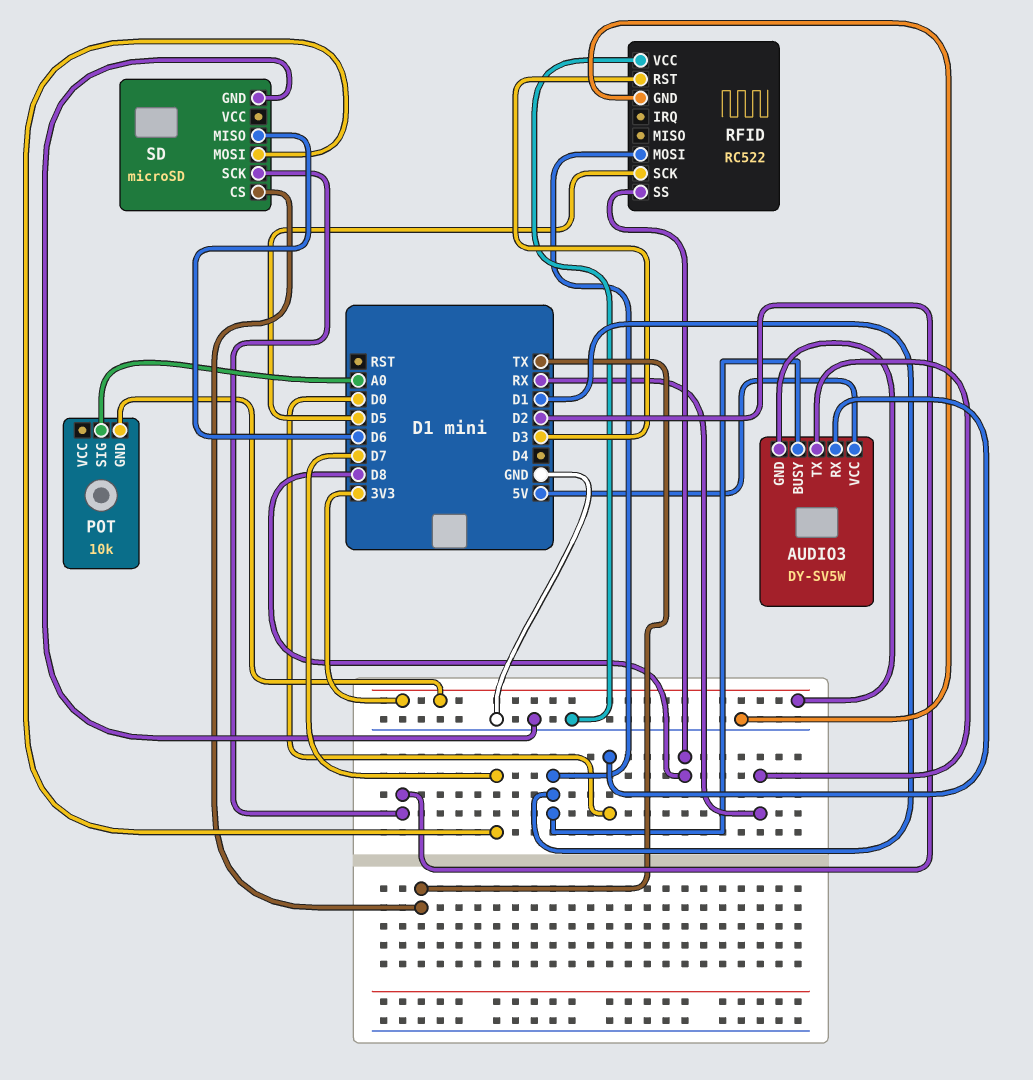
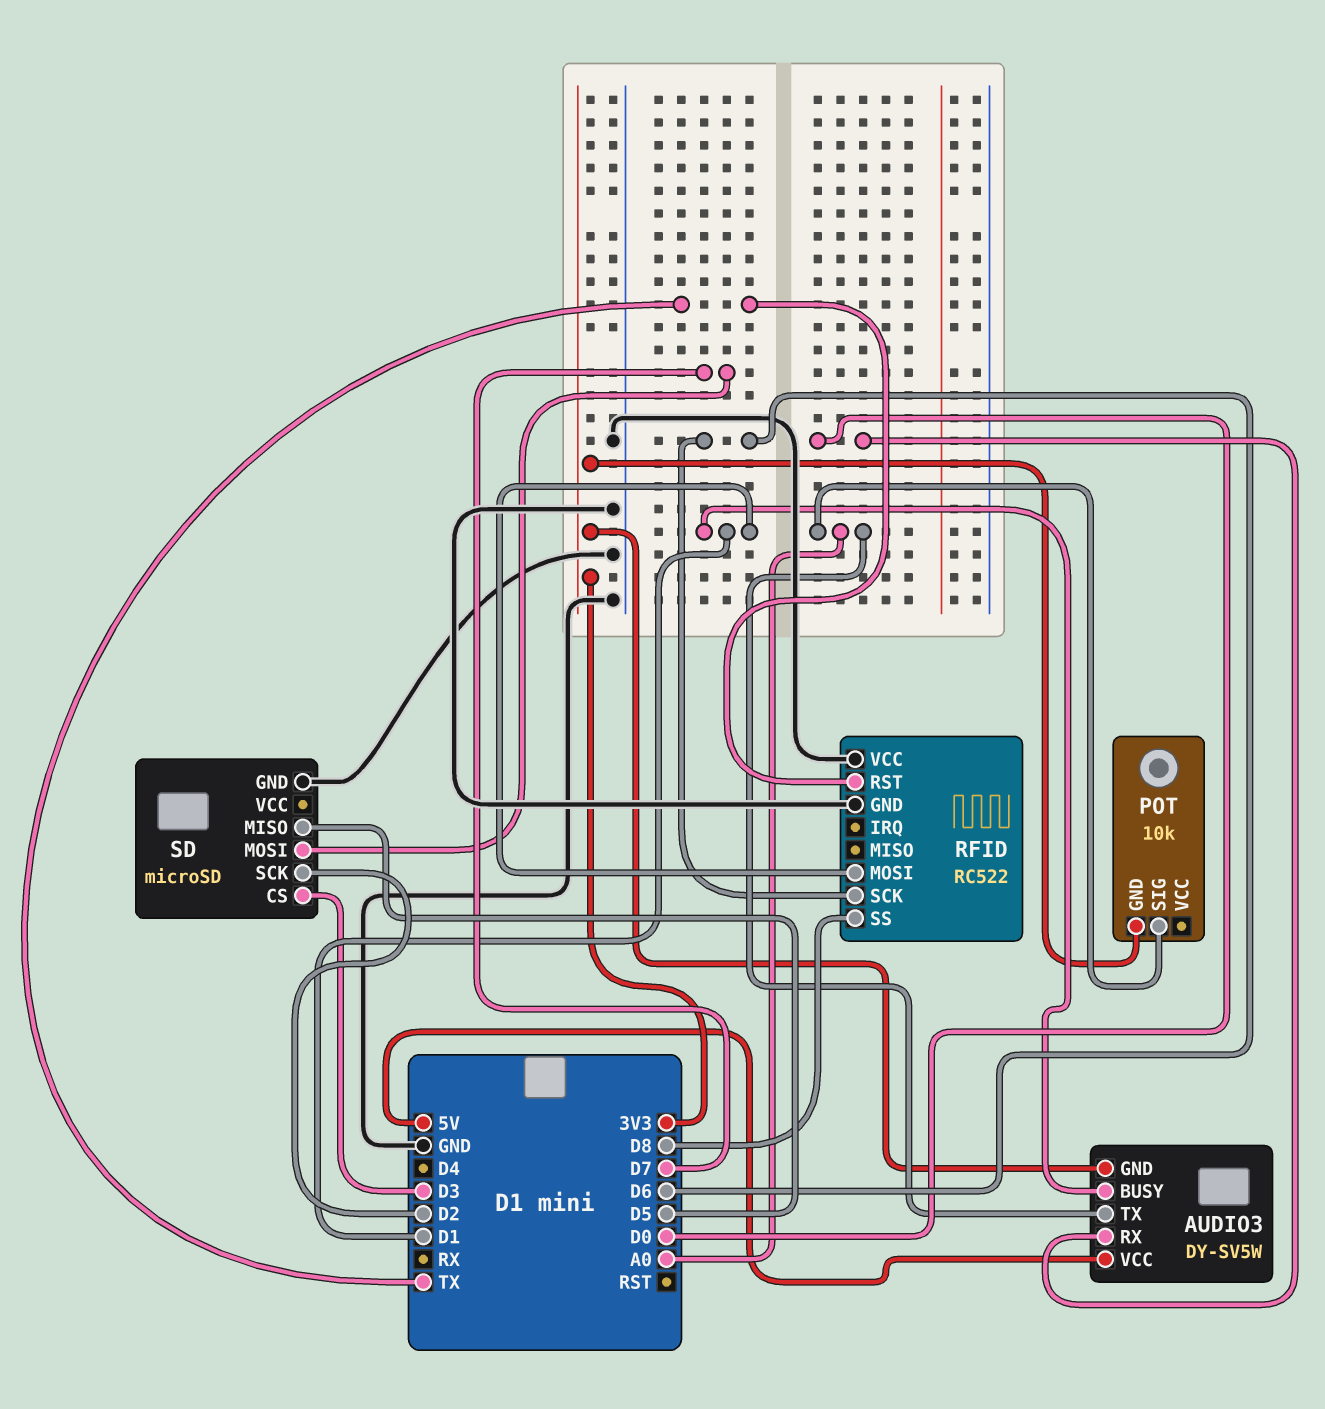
AUDIO3 pin TX: RX -> A0
RFID pin RST: D3 -> TX
RFID pin SCK: D5 -> D6
SD pin CS: TX -> D3
SD pin MISO: D6 -> D5

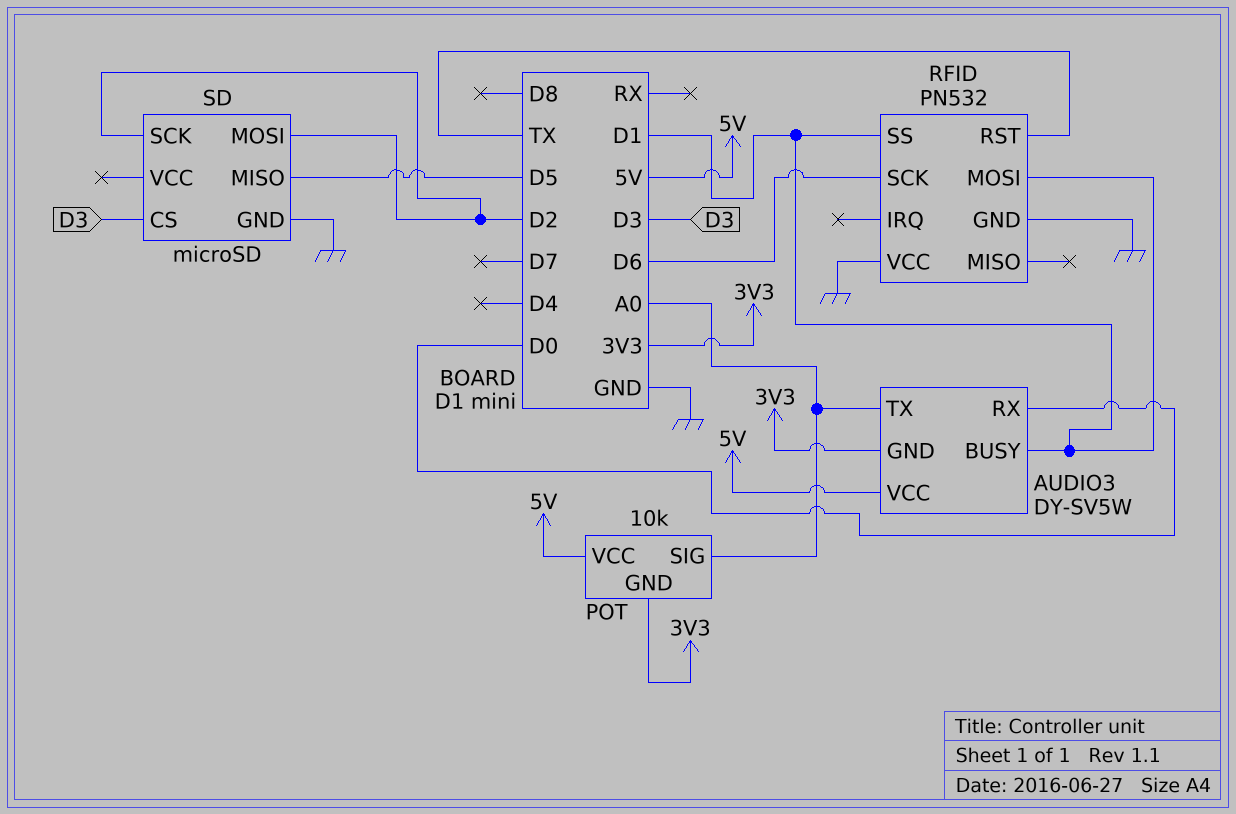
POT pin VCC: none -> 5V
RFID: RC522 -> PN532
RFID pin SS: D8 -> D1
SD pin MOSI: D7 -> D2

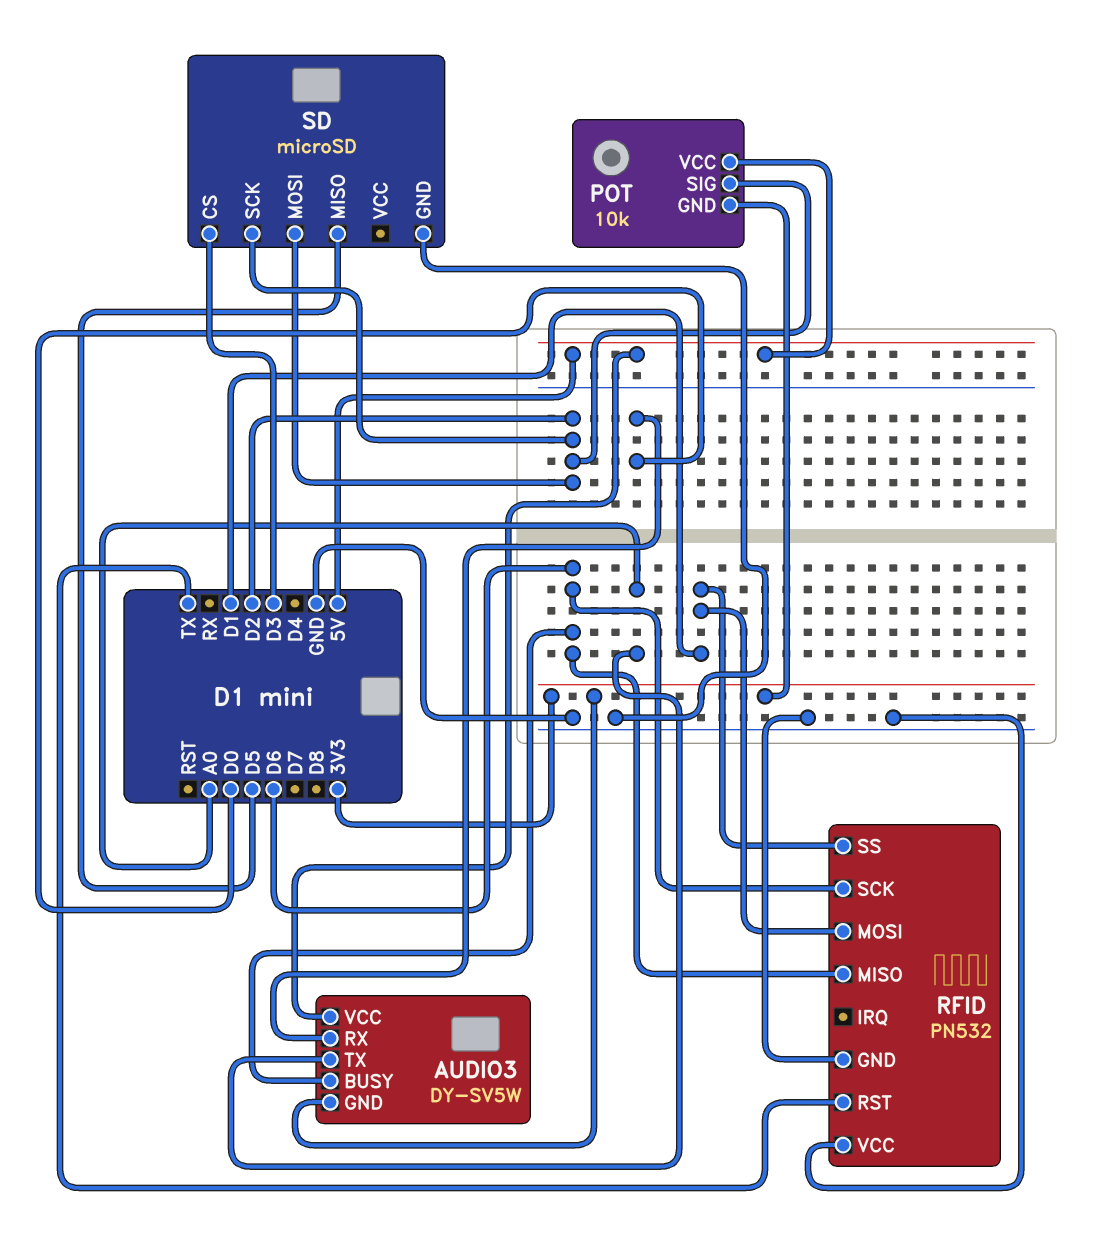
AUDIO3 pin BUSY: D1 -> D6
POT pin SIG: A0 -> D2
RFID pin MISO: none -> D6

